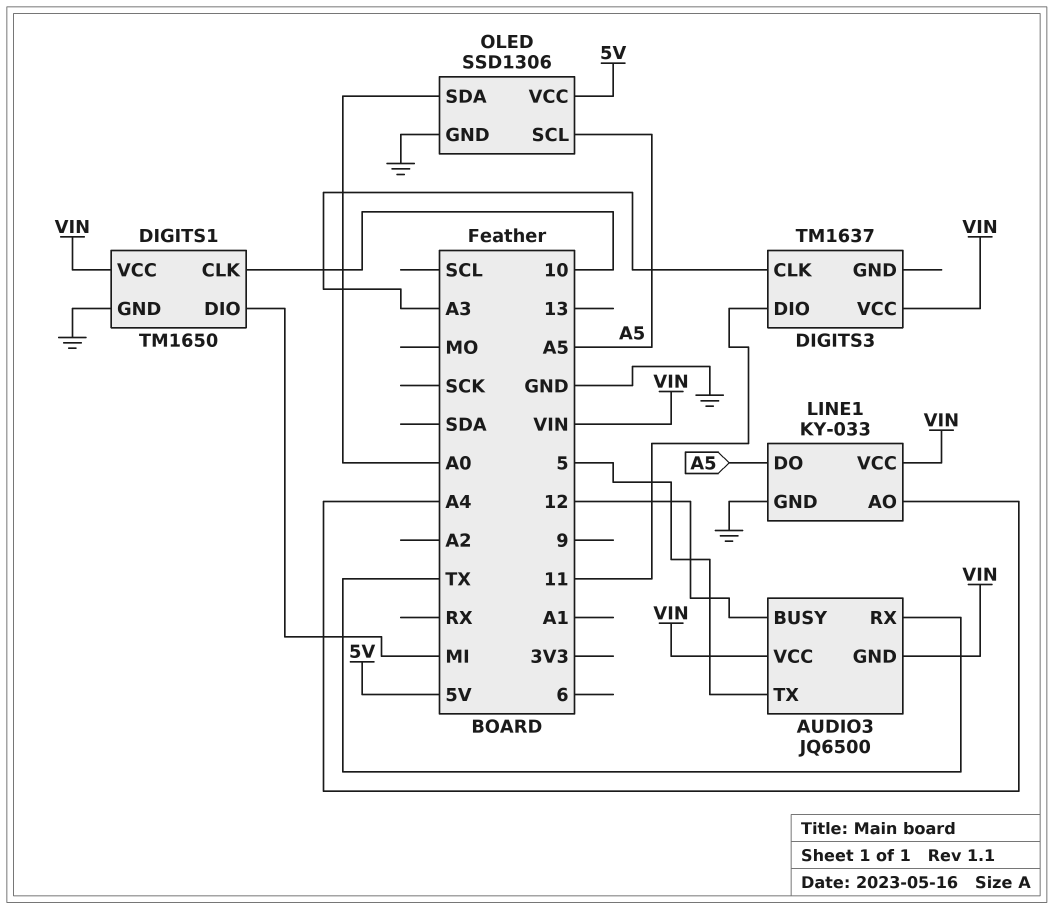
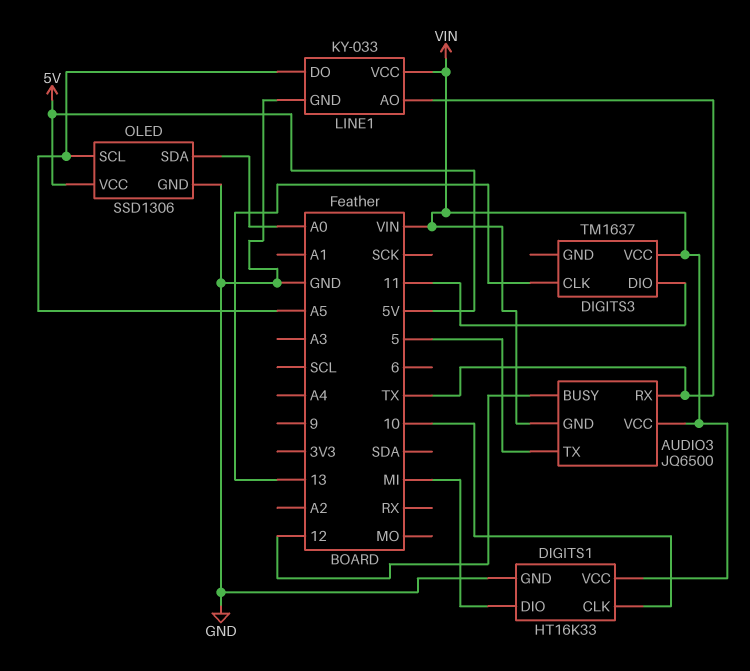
DIGITS1: TM1650 -> HT16K33
DIGITS3 pin CLK: A3 -> 13
LINE1 pin AO: A4 -> TX

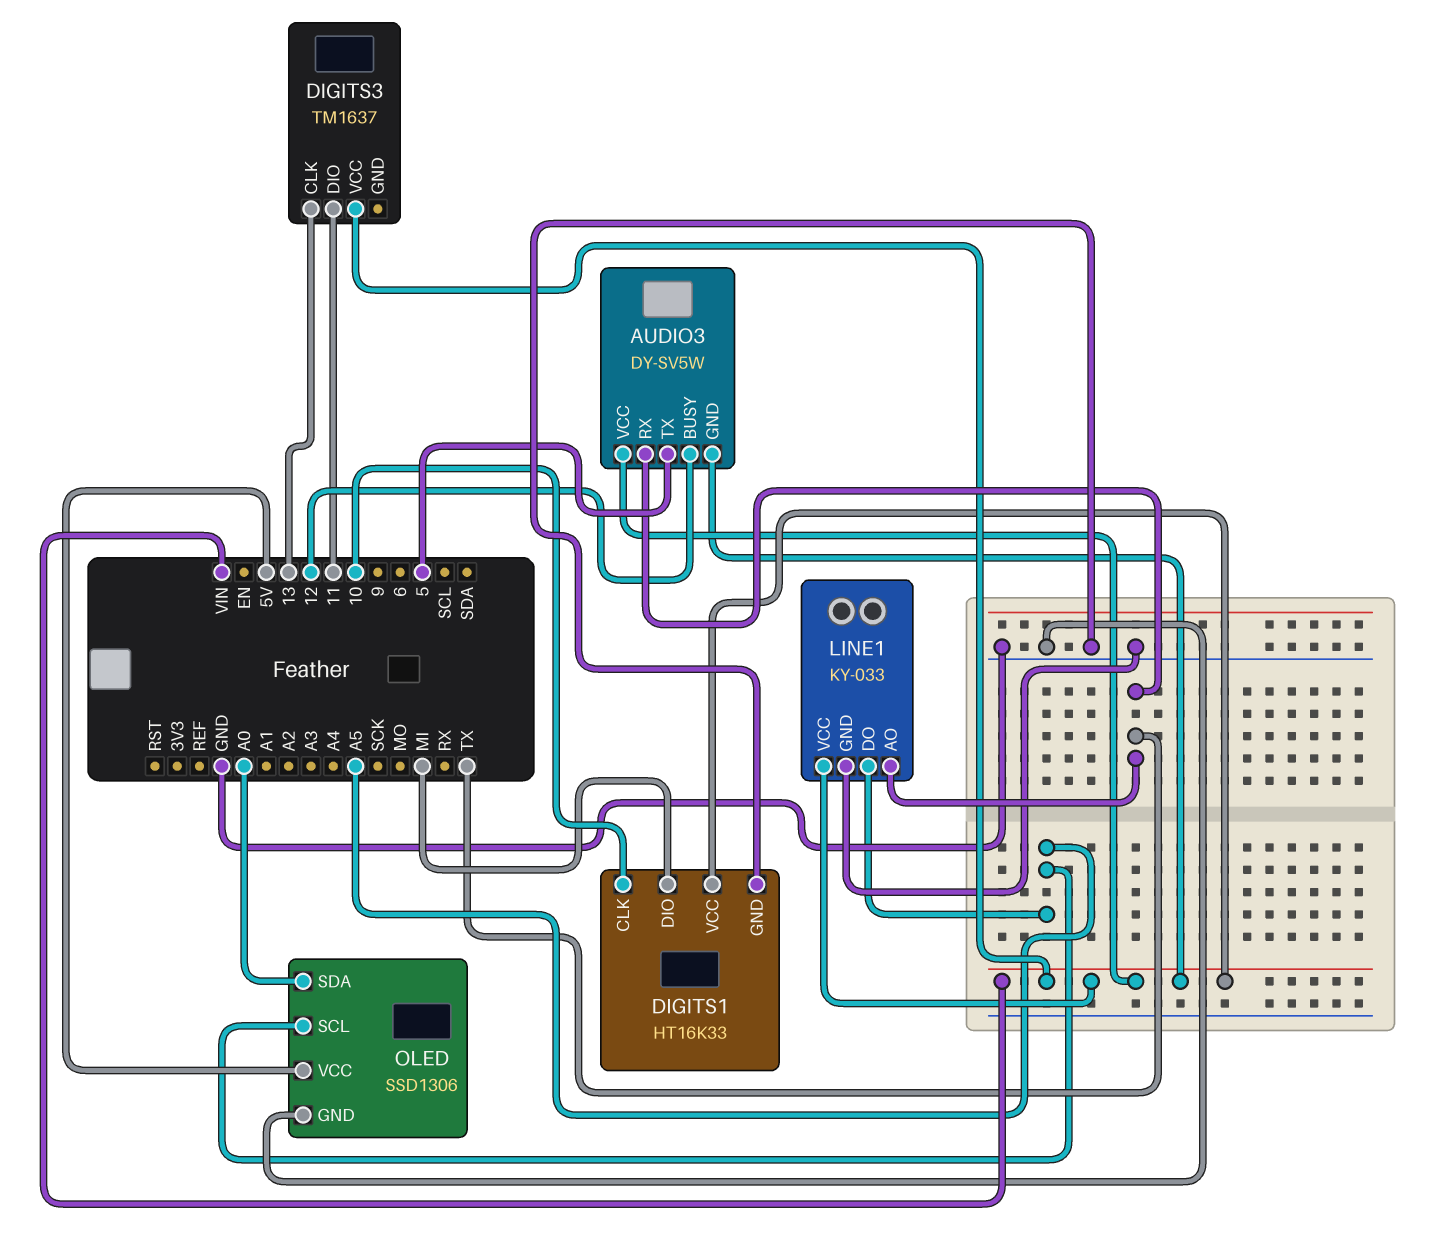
AUDIO3: JQ6500 -> DY-SV5W

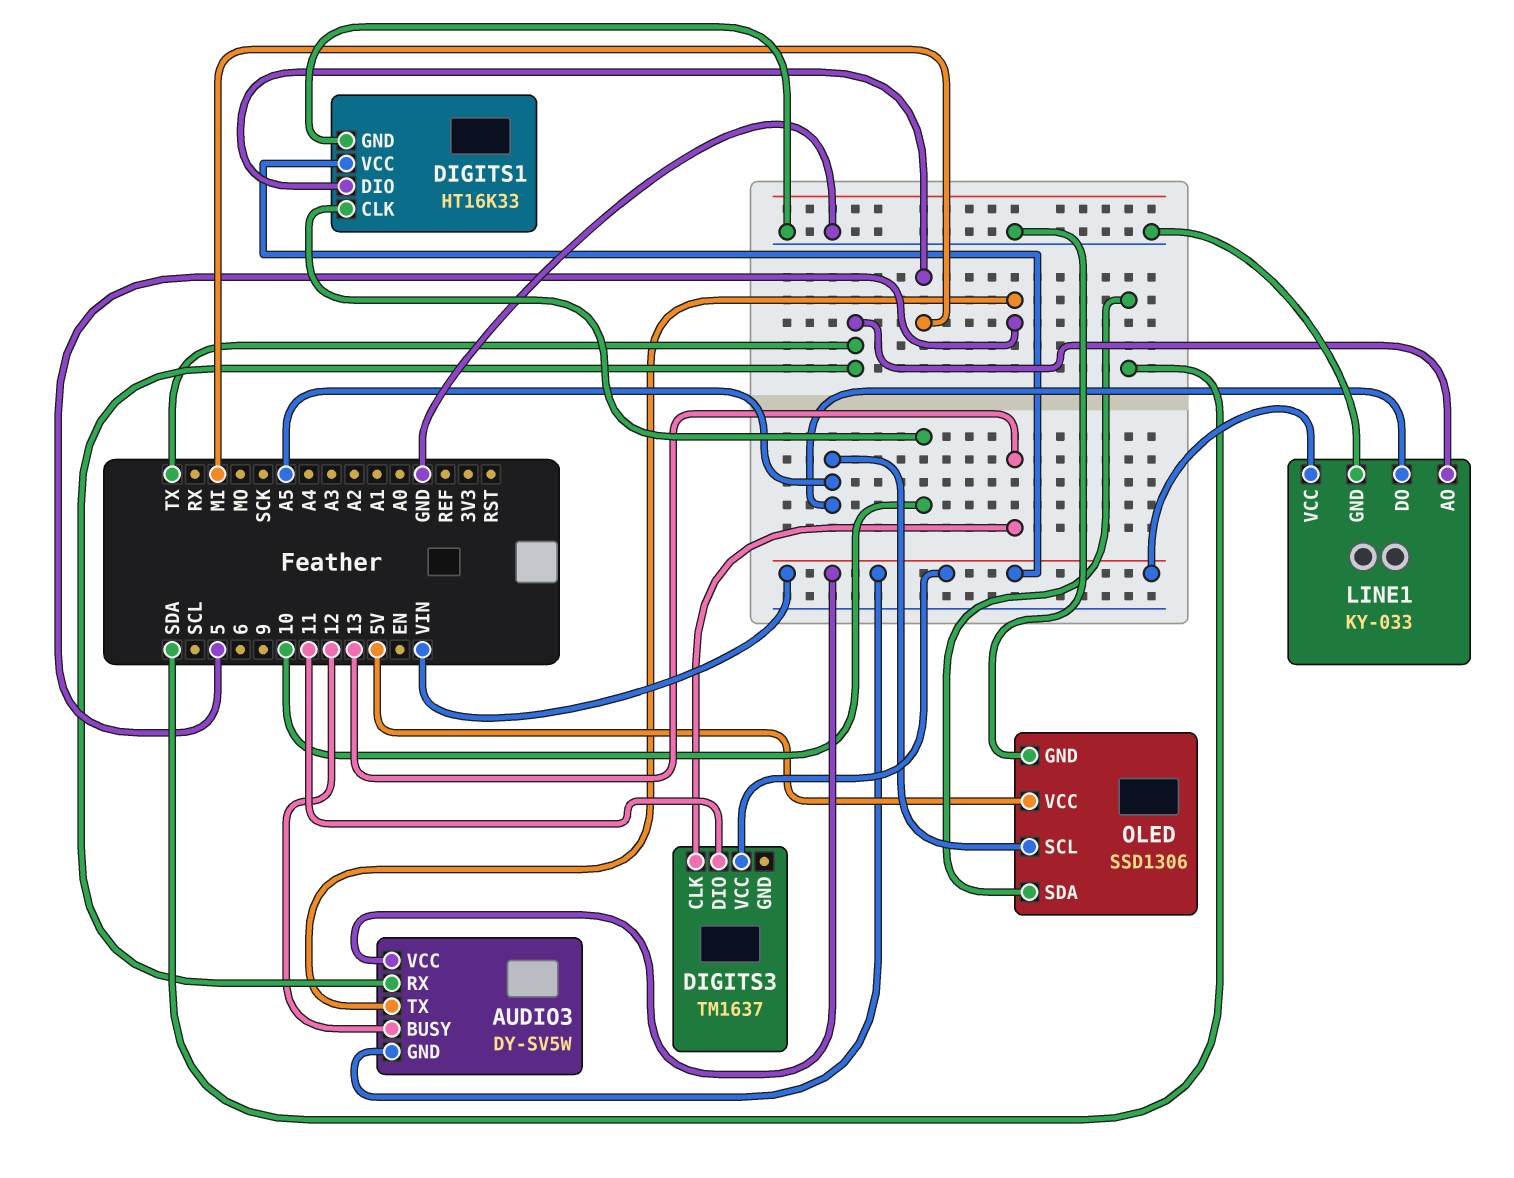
OLED pin SDA: A0 -> SDA

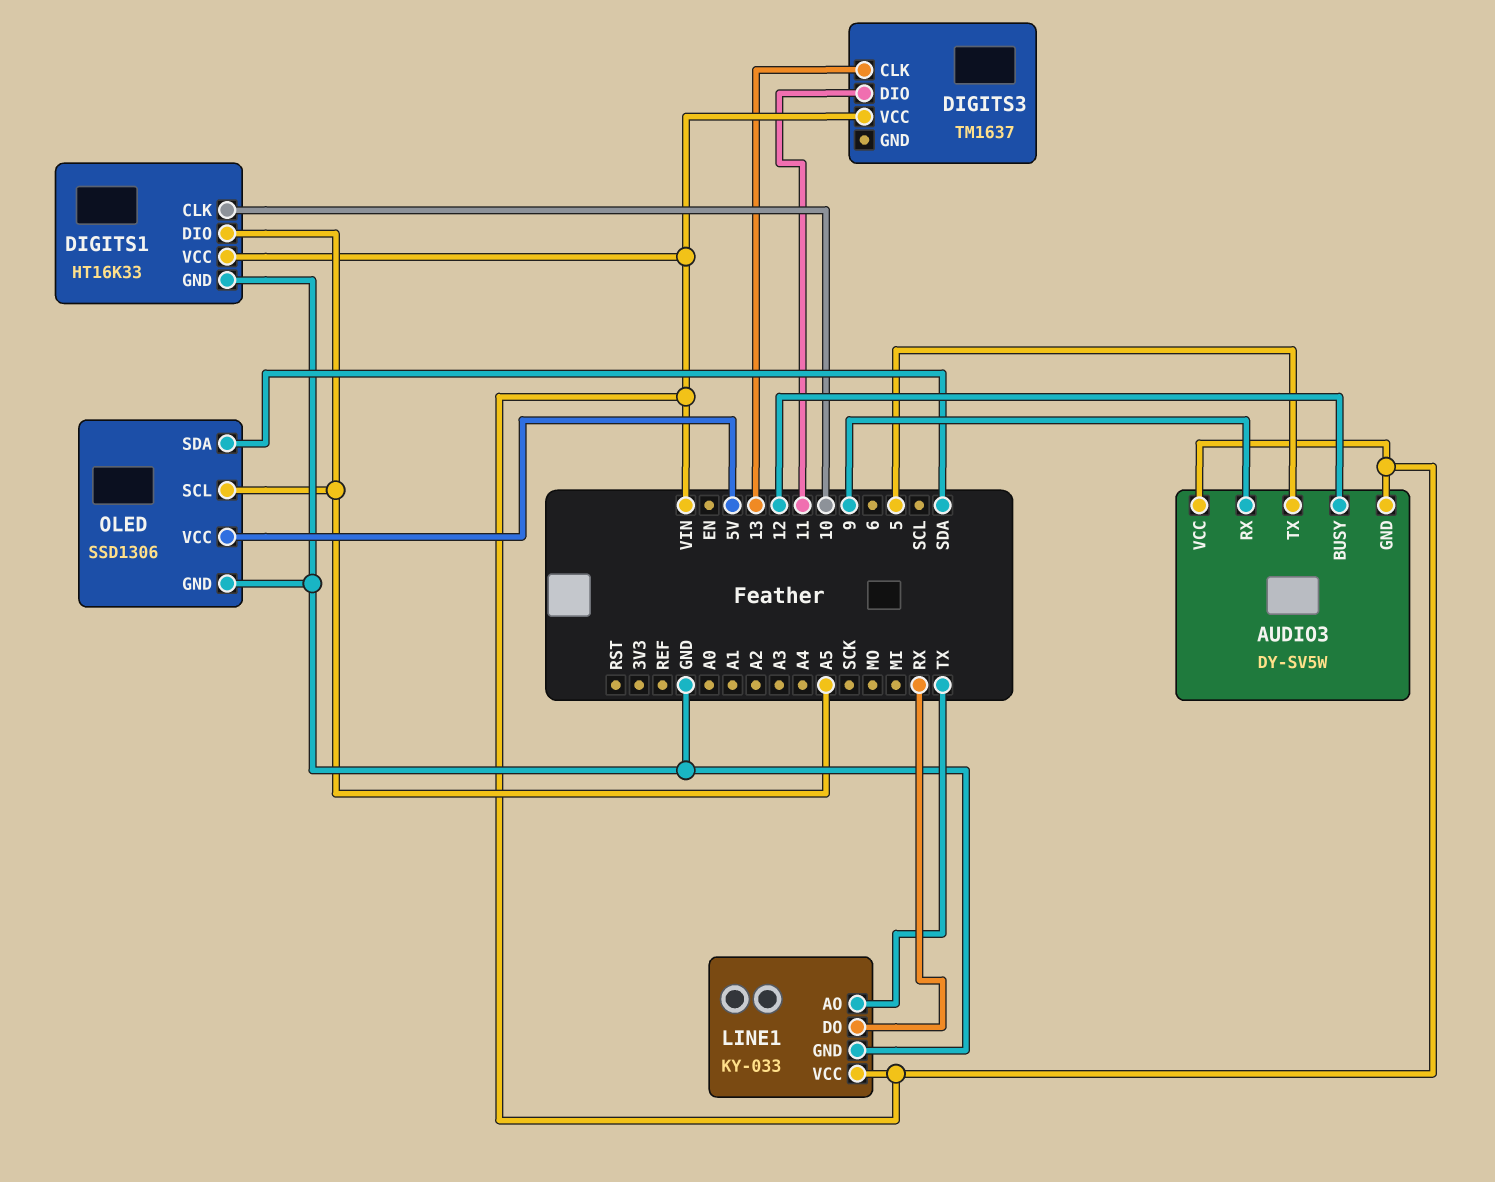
AUDIO3 pin RX: TX -> 9
DIGITS1 pin DIO: MI -> A5
LINE1 pin DO: A5 -> RX

